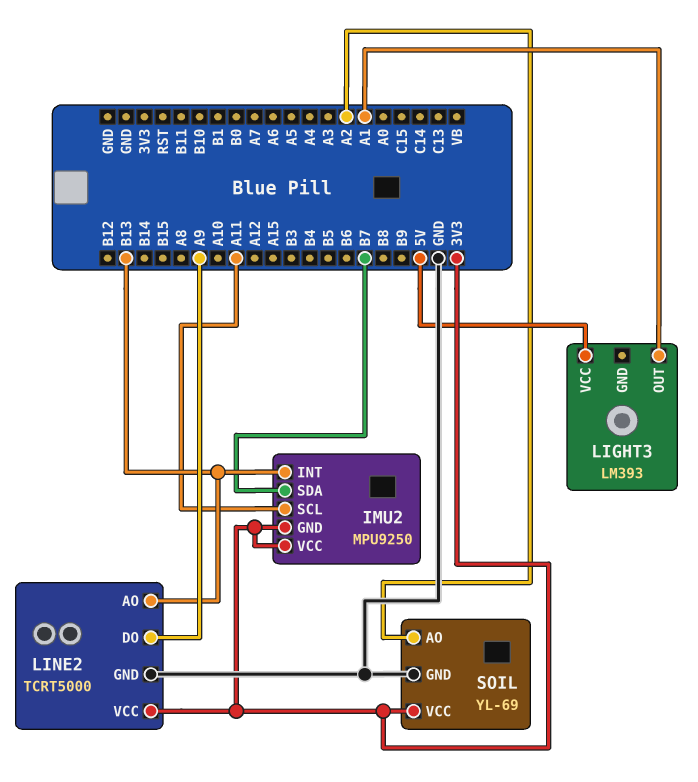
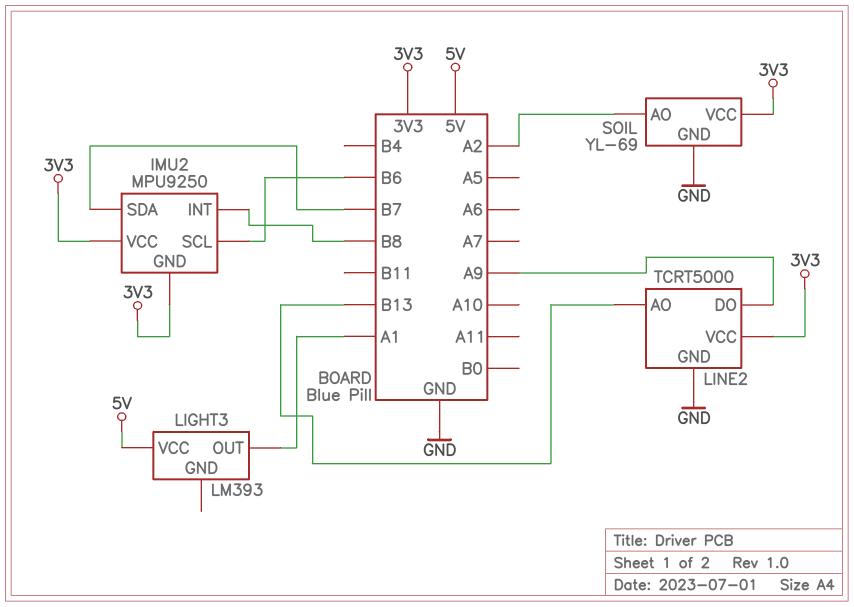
IMU2 pin INT: B13 -> B8
IMU2 pin SCL: A11 -> B6

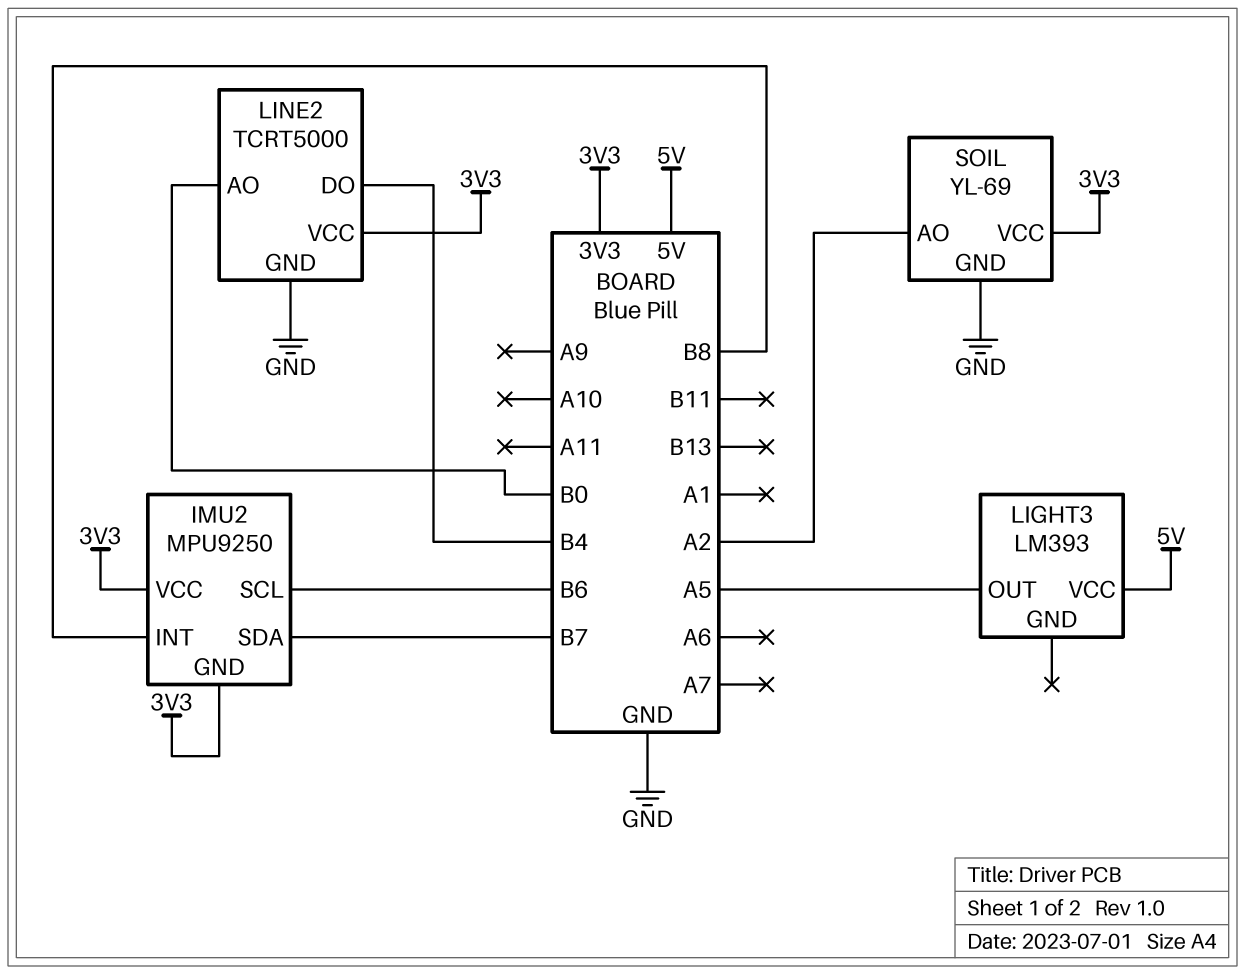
LIGHT3 pin OUT: A1 -> A5
LINE2 pin AO: B13 -> B0
LINE2 pin DO: A9 -> B4

